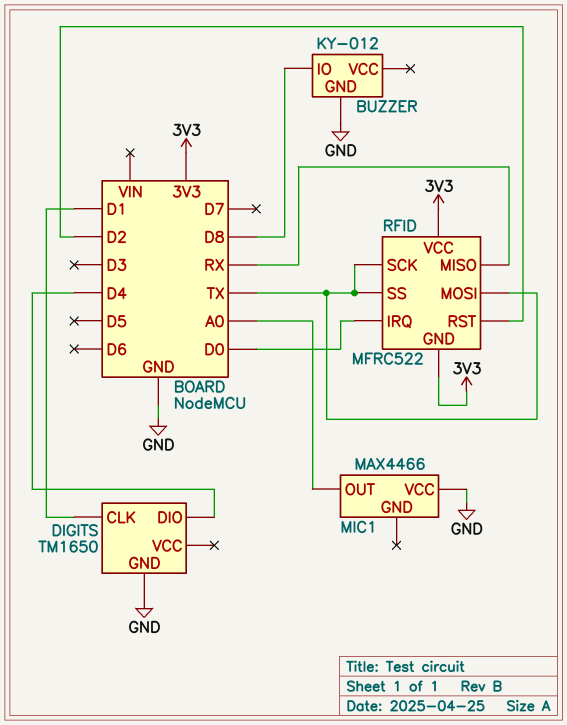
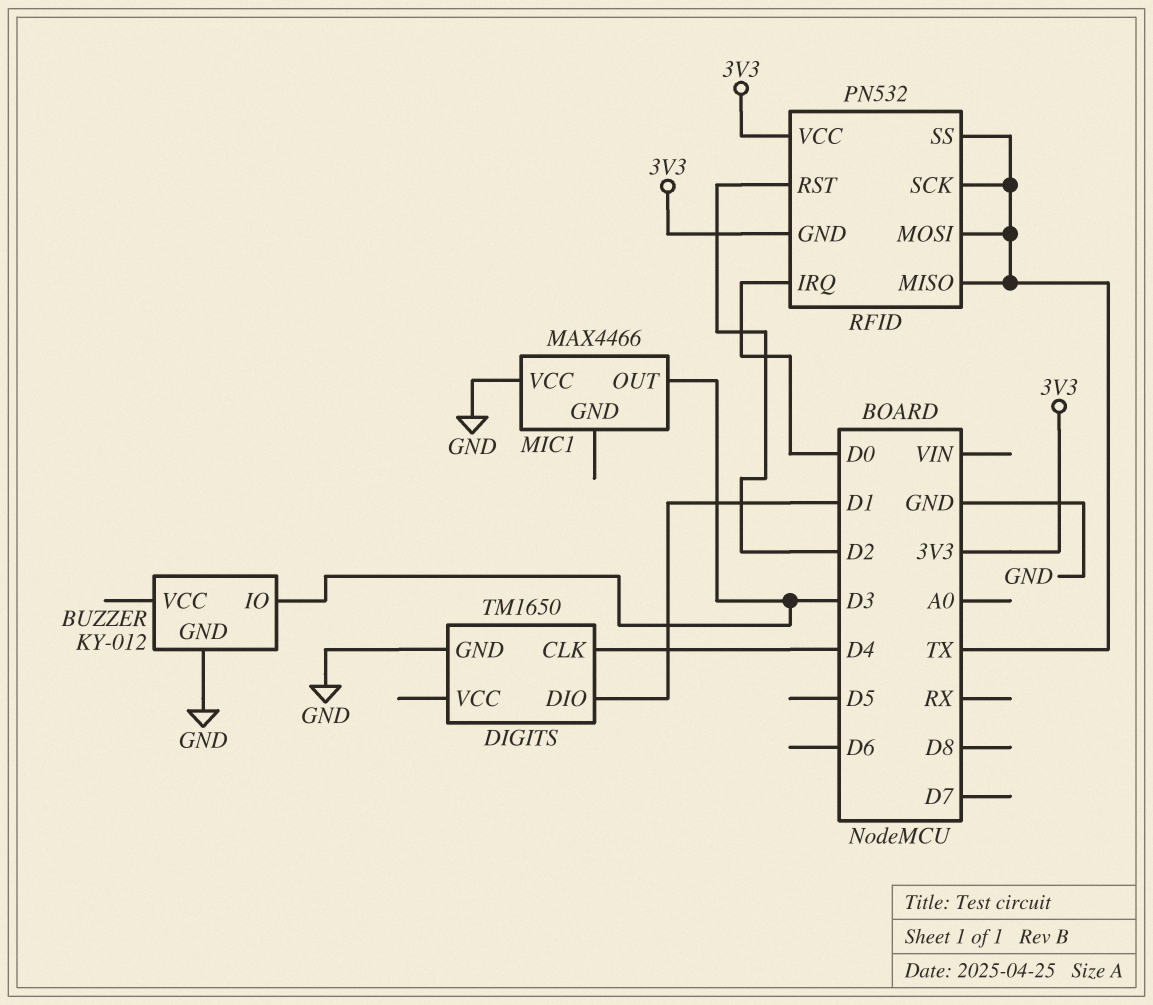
BUZZER pin IO: D8 -> D3
DIGITS pin CLK: D1 -> D4
DIGITS pin DIO: D4 -> D1
MIC1 pin OUT: A0 -> D3
RFID: MFRC522 -> PN532
RFID pin MISO: RX -> TX

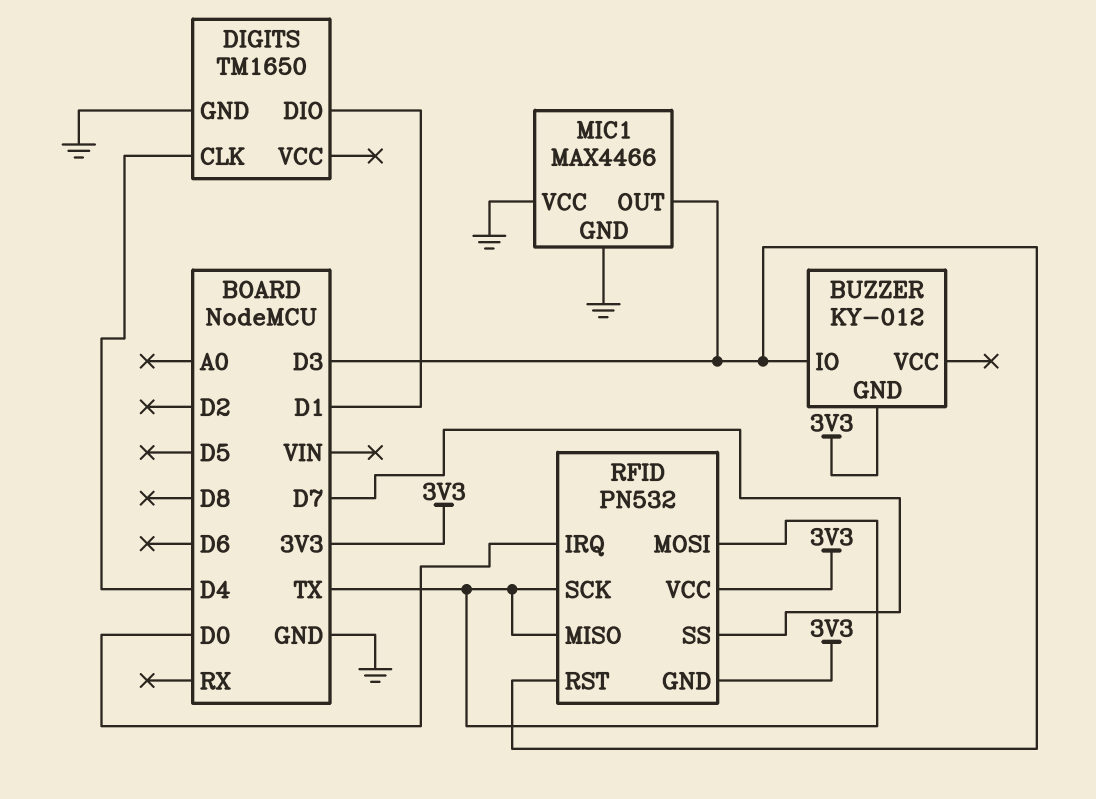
BUZZER pin GND: GND -> 3V3
MIC1 pin GND: none -> GND
RFID pin RST: D2 -> D3
RFID pin SS: TX -> D7

